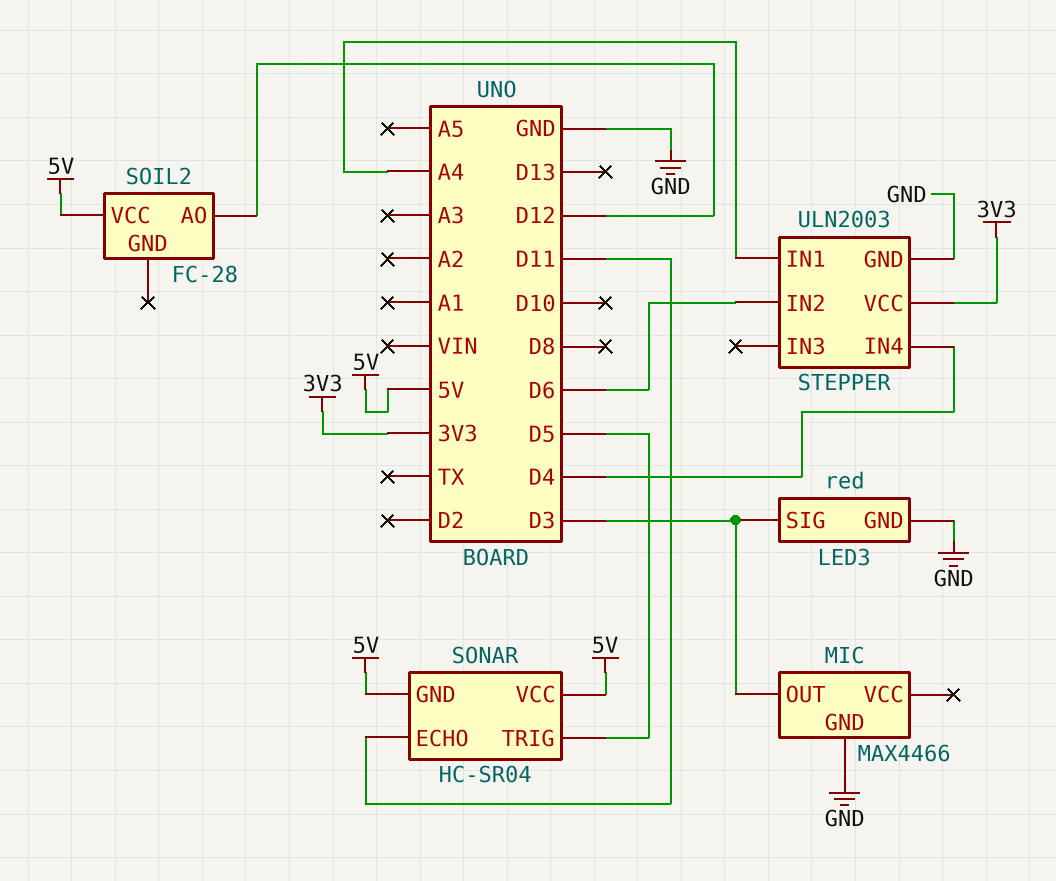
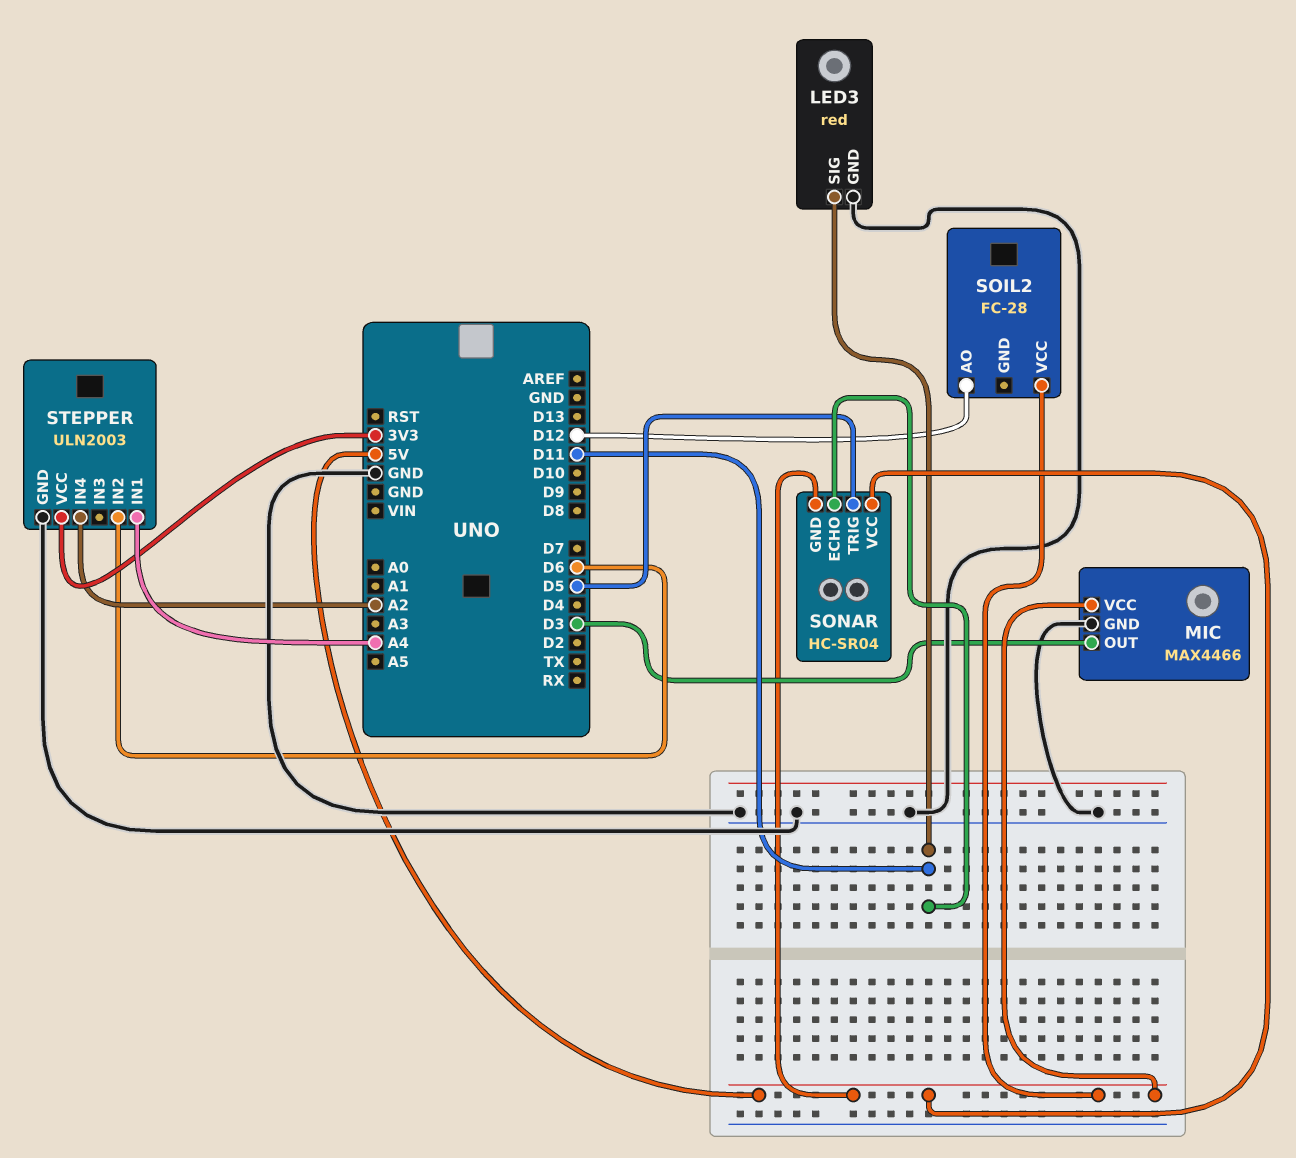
LED3 pin SIG: D3 -> D11
MIC pin VCC: none -> 5V
STEPPER pin IN4: D4 -> A2

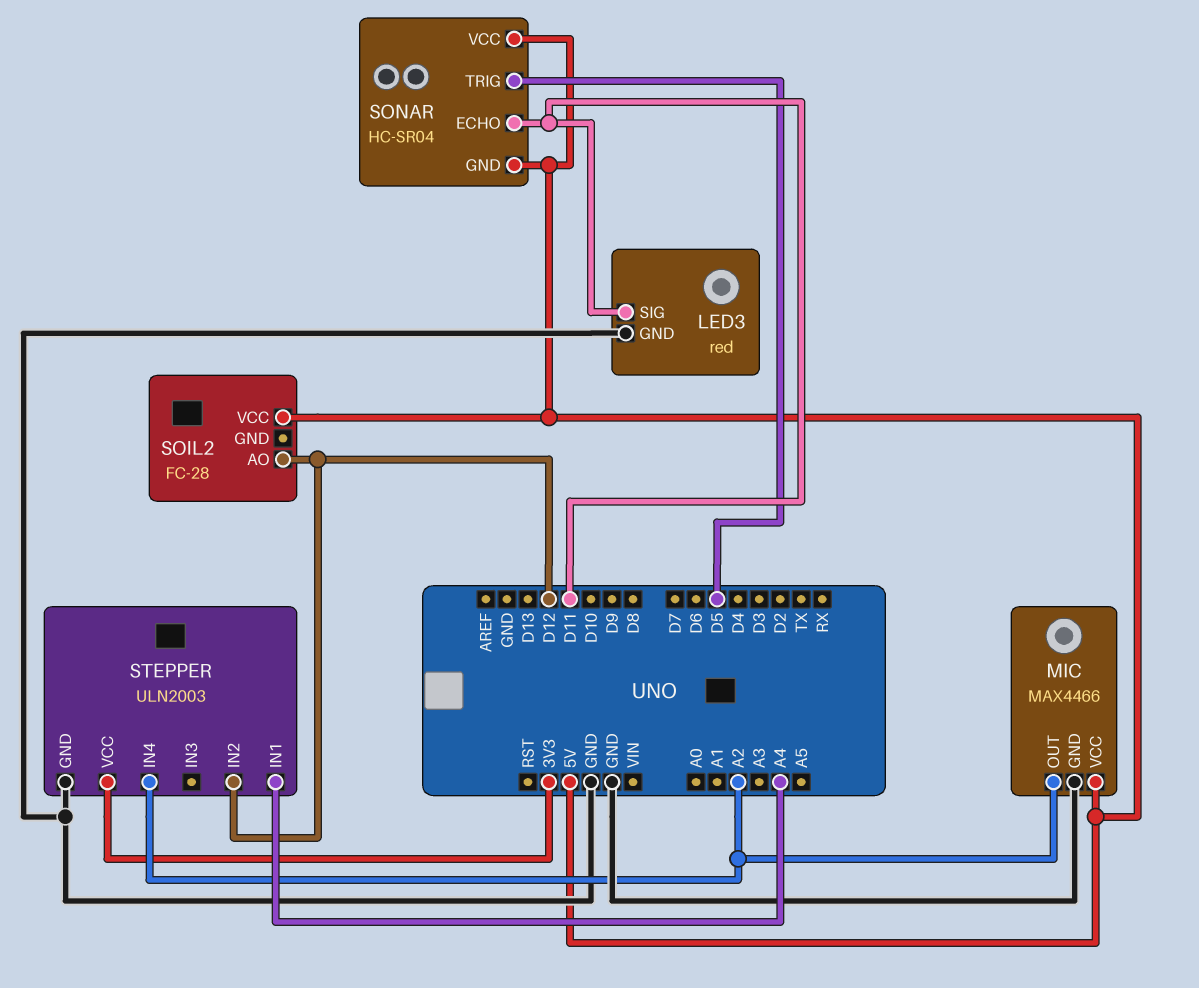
MIC pin OUT: D3 -> A2
STEPPER pin IN2: D6 -> D12

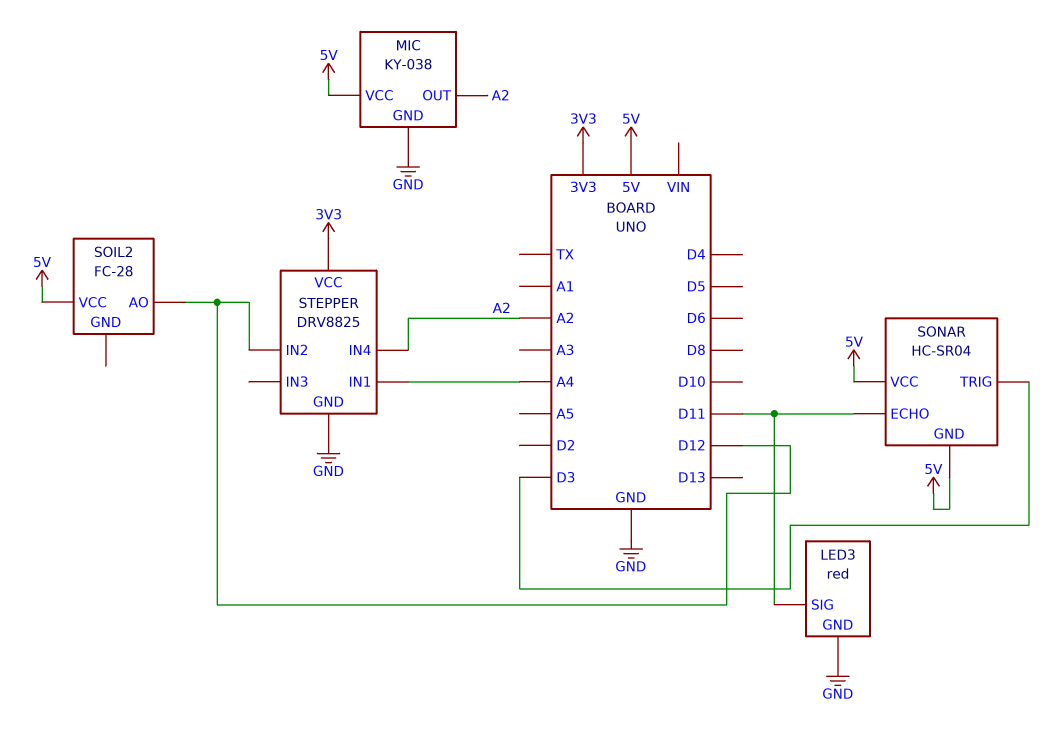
MIC: MAX4466 -> KY-038
SONAR pin TRIG: D5 -> D3
STEPPER: ULN2003 -> DRV8825

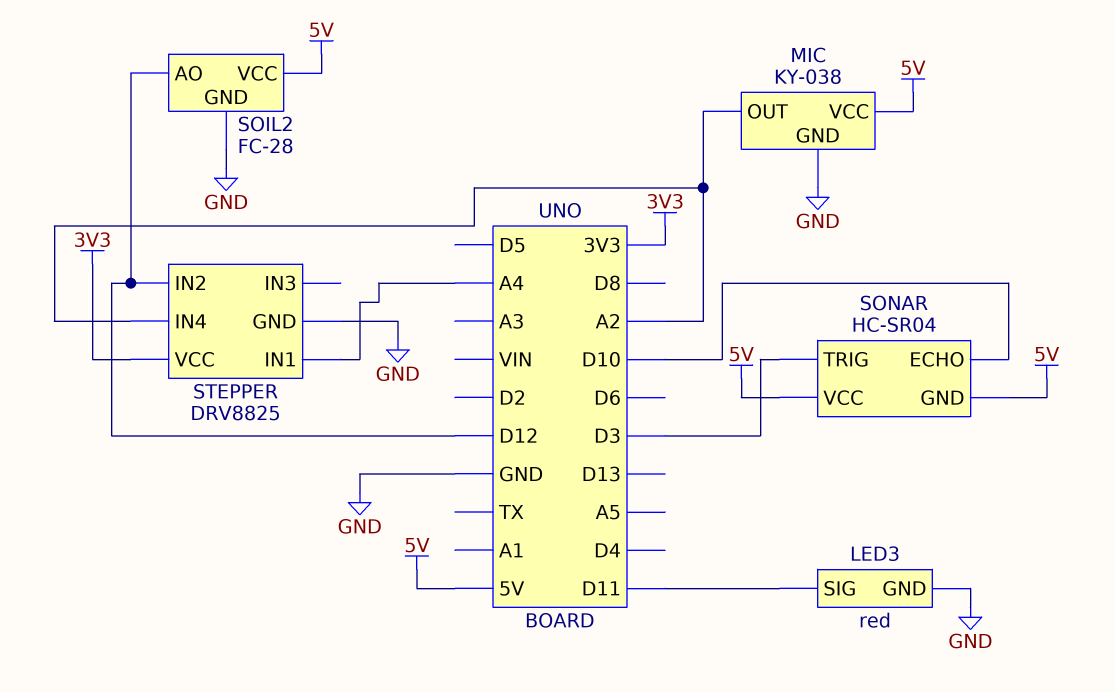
SOIL2 pin GND: none -> GND
SONAR pin ECHO: D11 -> D10

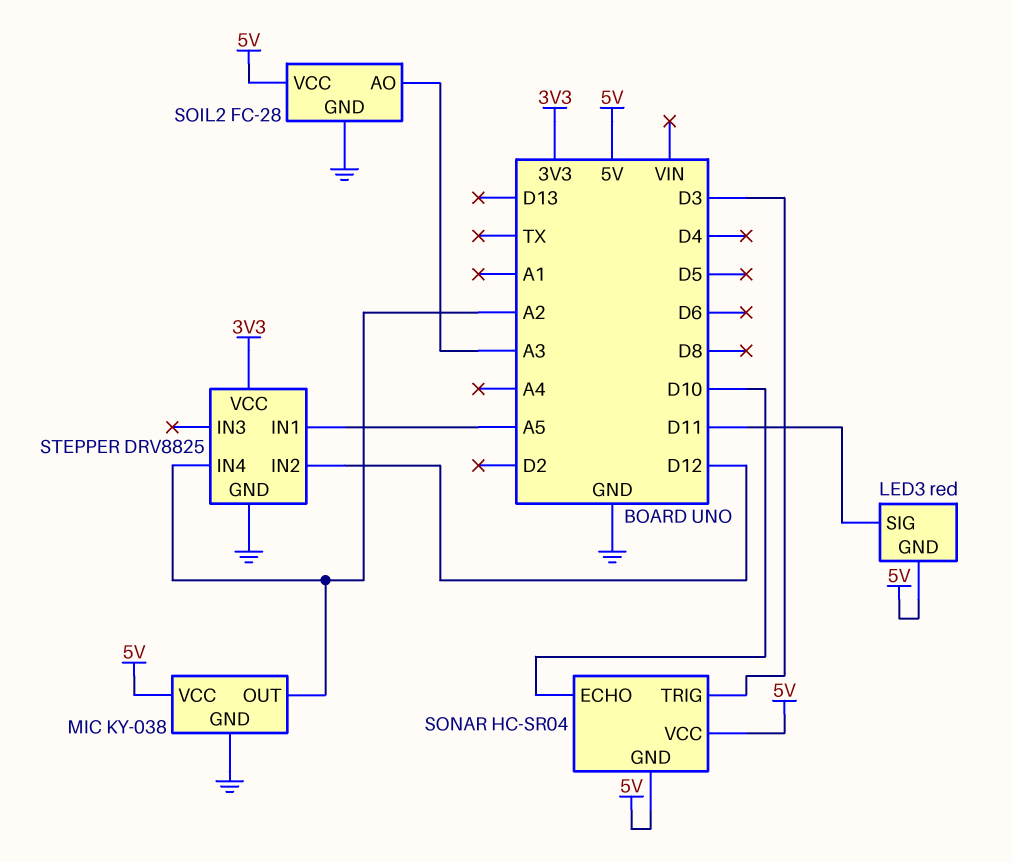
LED3 pin GND: GND -> 5V
SOIL2 pin AO: D12 -> A3
STEPPER pin IN1: A4 -> A5

